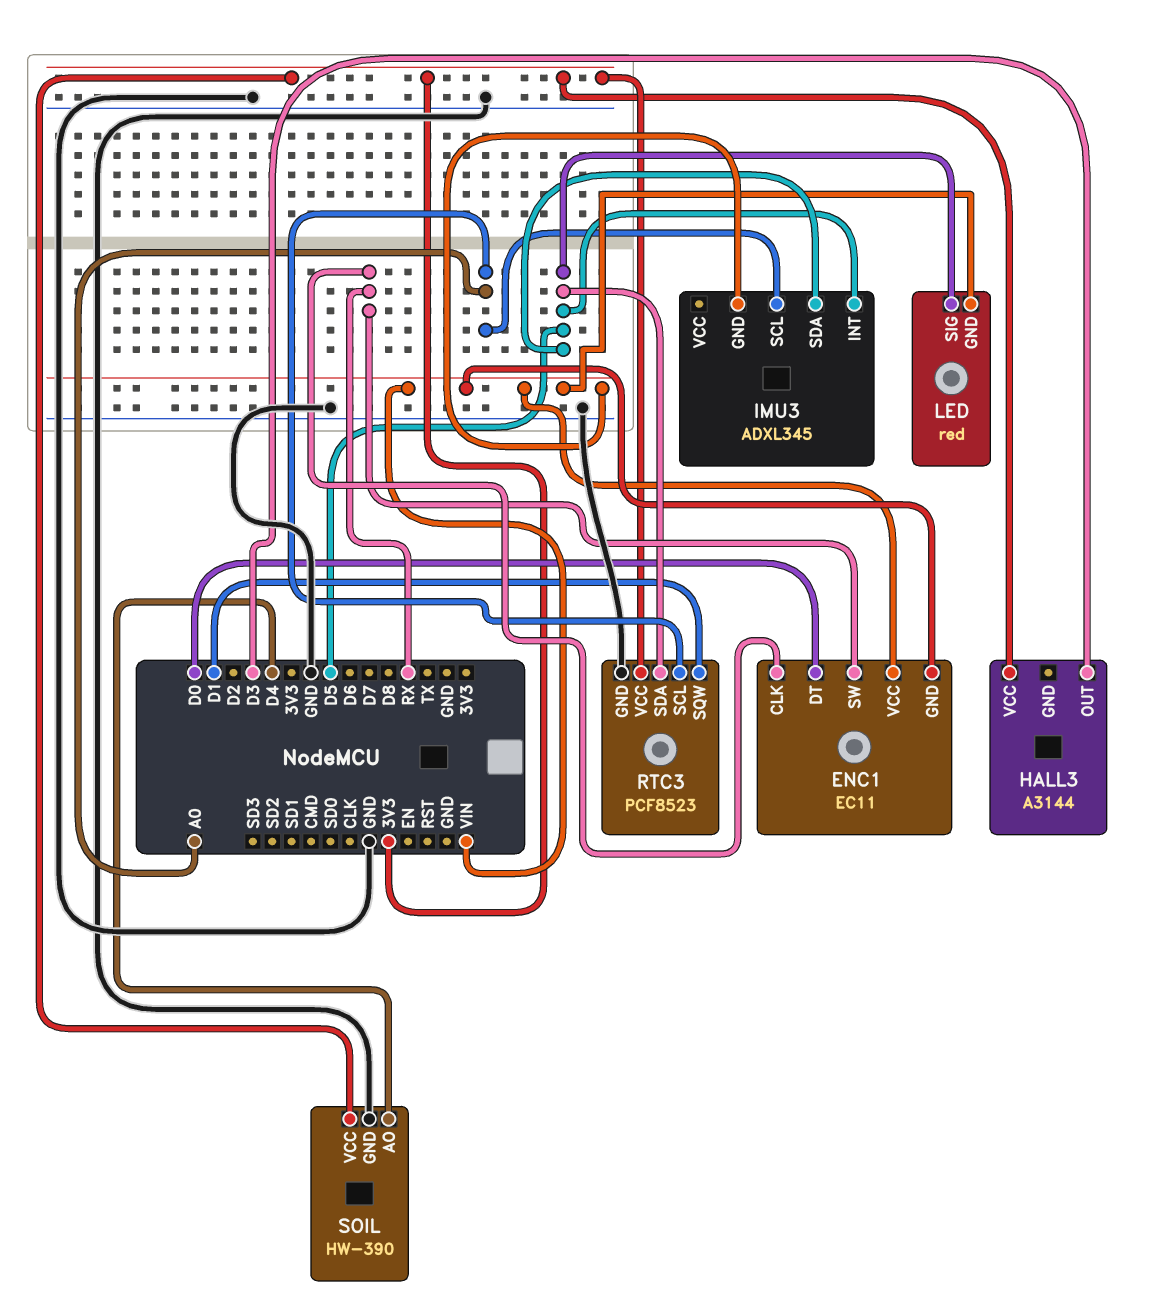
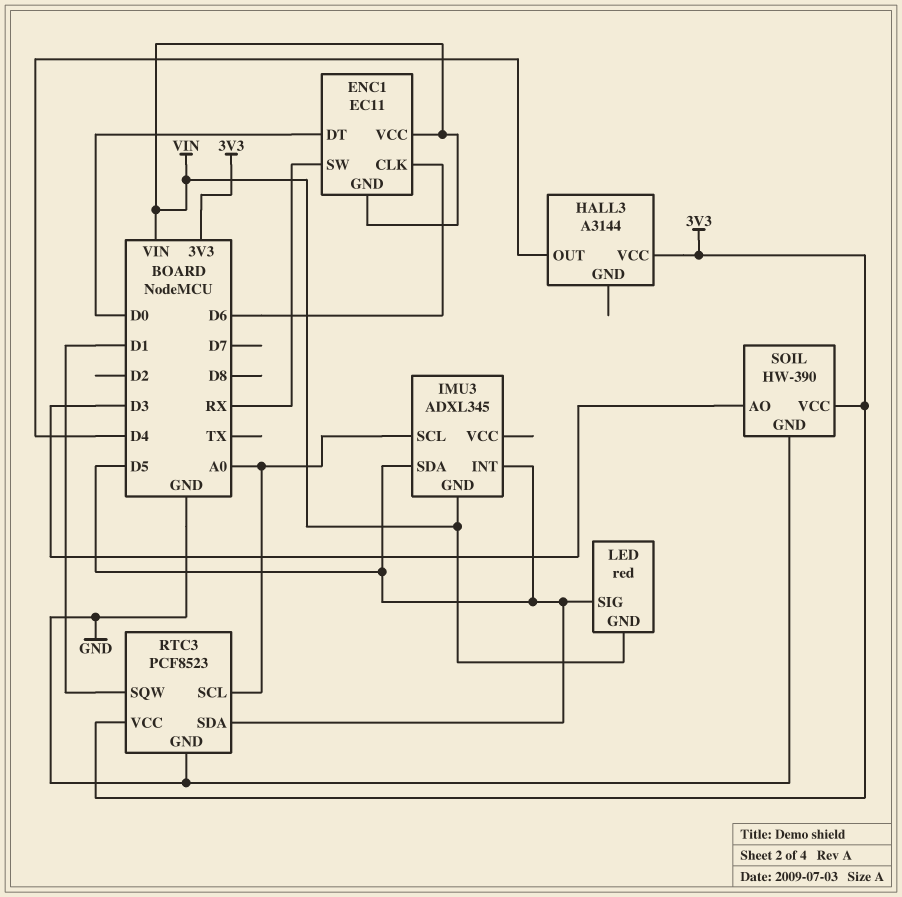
ENC1 pin CLK: RX -> D6
HALL3 pin OUT: D3 -> D4
SOIL pin AO: D4 -> D3

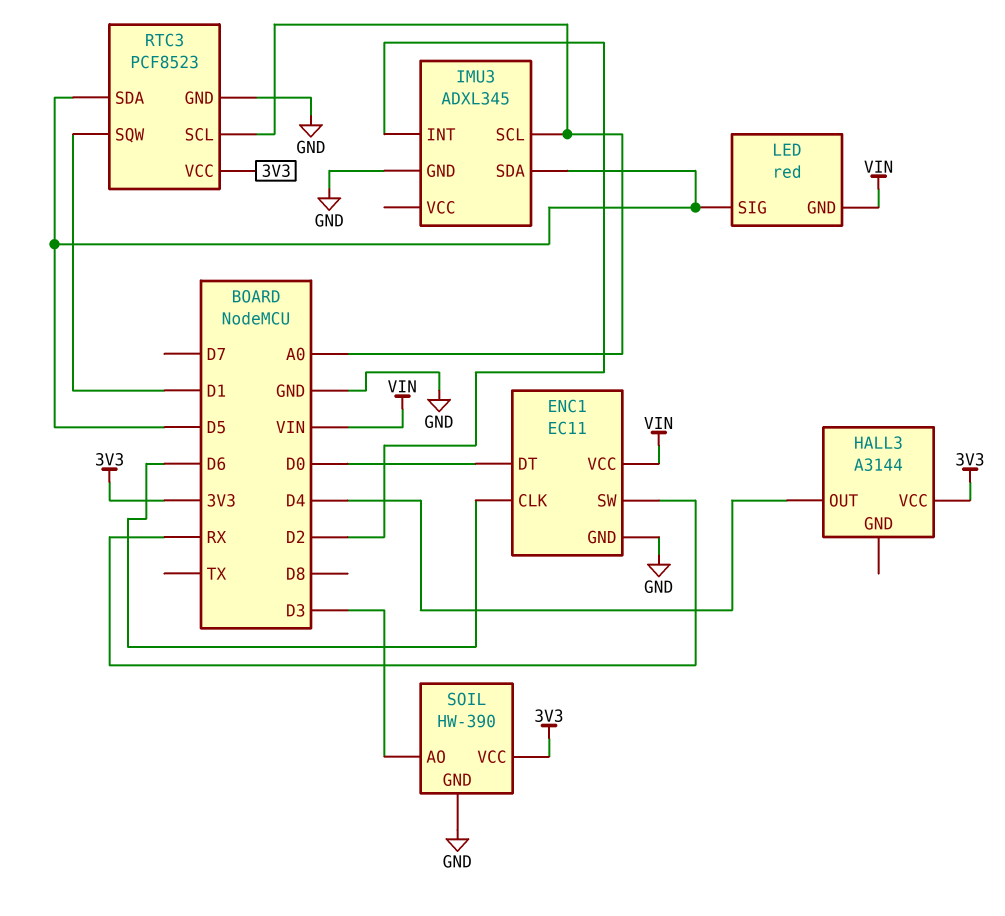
ENC1 pin GND: VIN -> GND
IMU3 pin GND: VIN -> GND
IMU3 pin INT: D5 -> D2

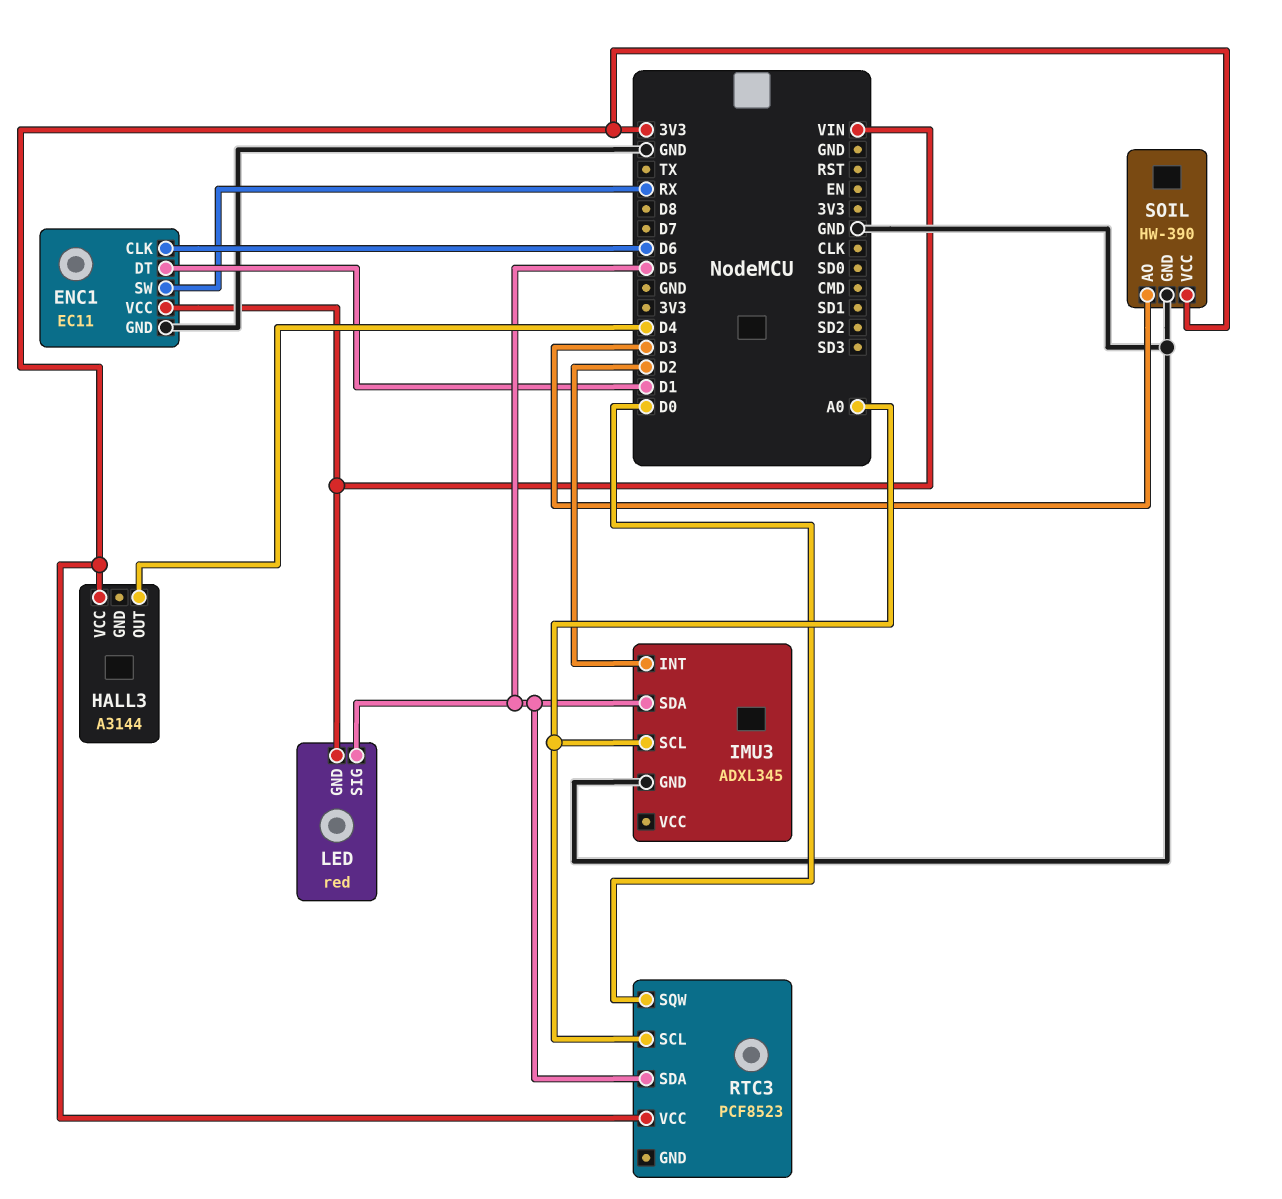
ENC1 pin DT: D0 -> D1
RTC3 pin GND: GND -> none
RTC3 pin SQW: D1 -> D0

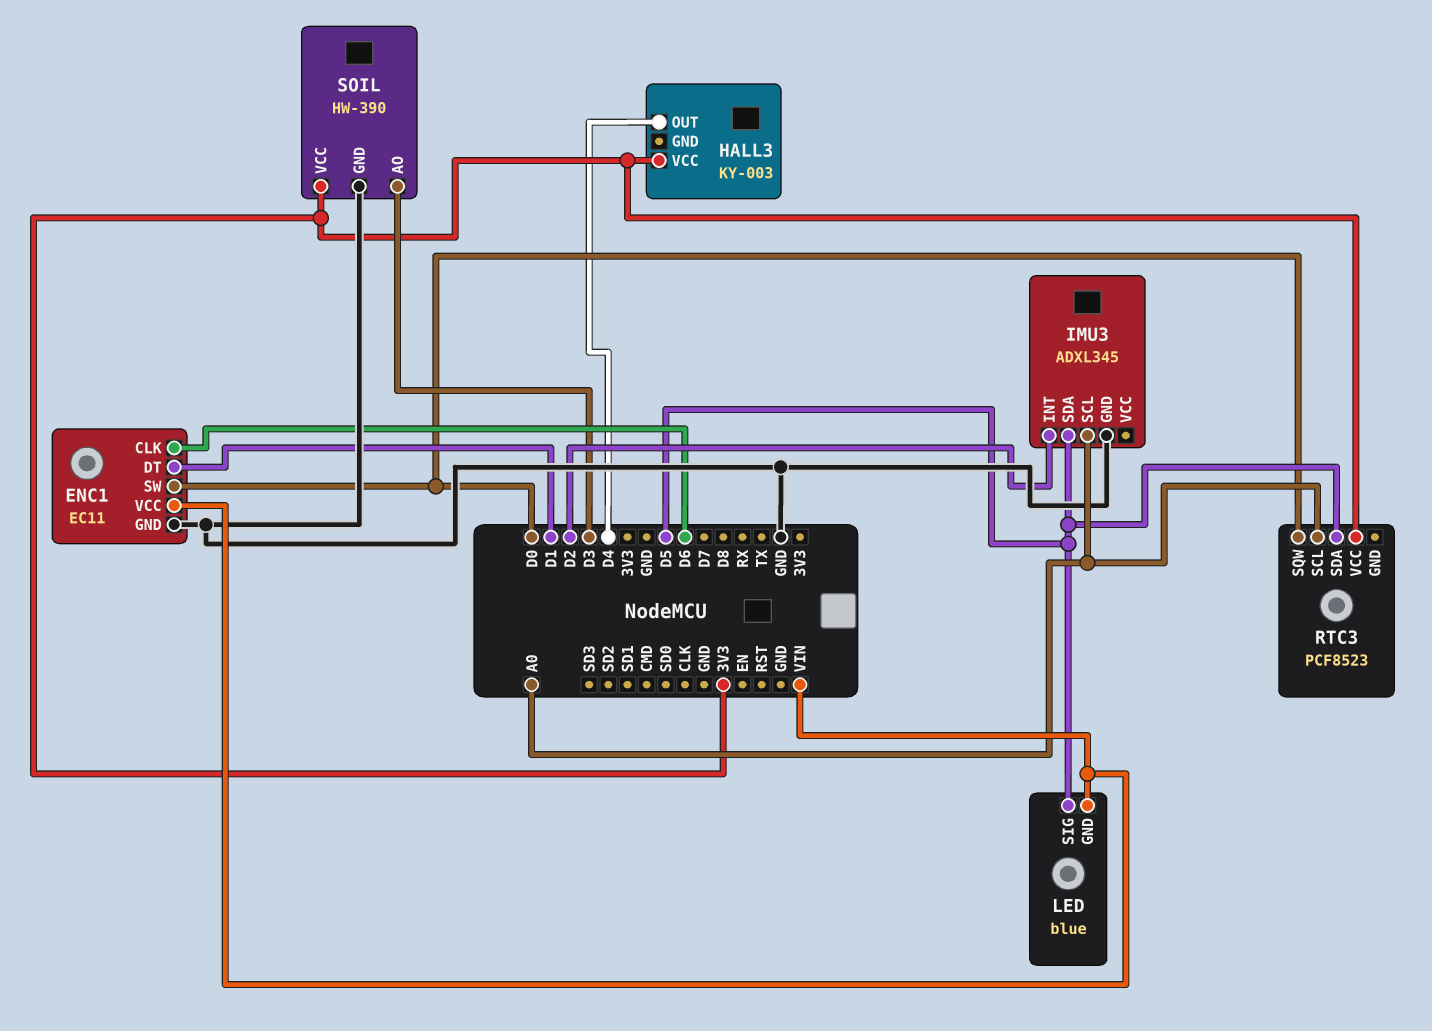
ENC1 pin SW: RX -> D0
HALL3: A3144 -> KY-003
LED: red -> blue

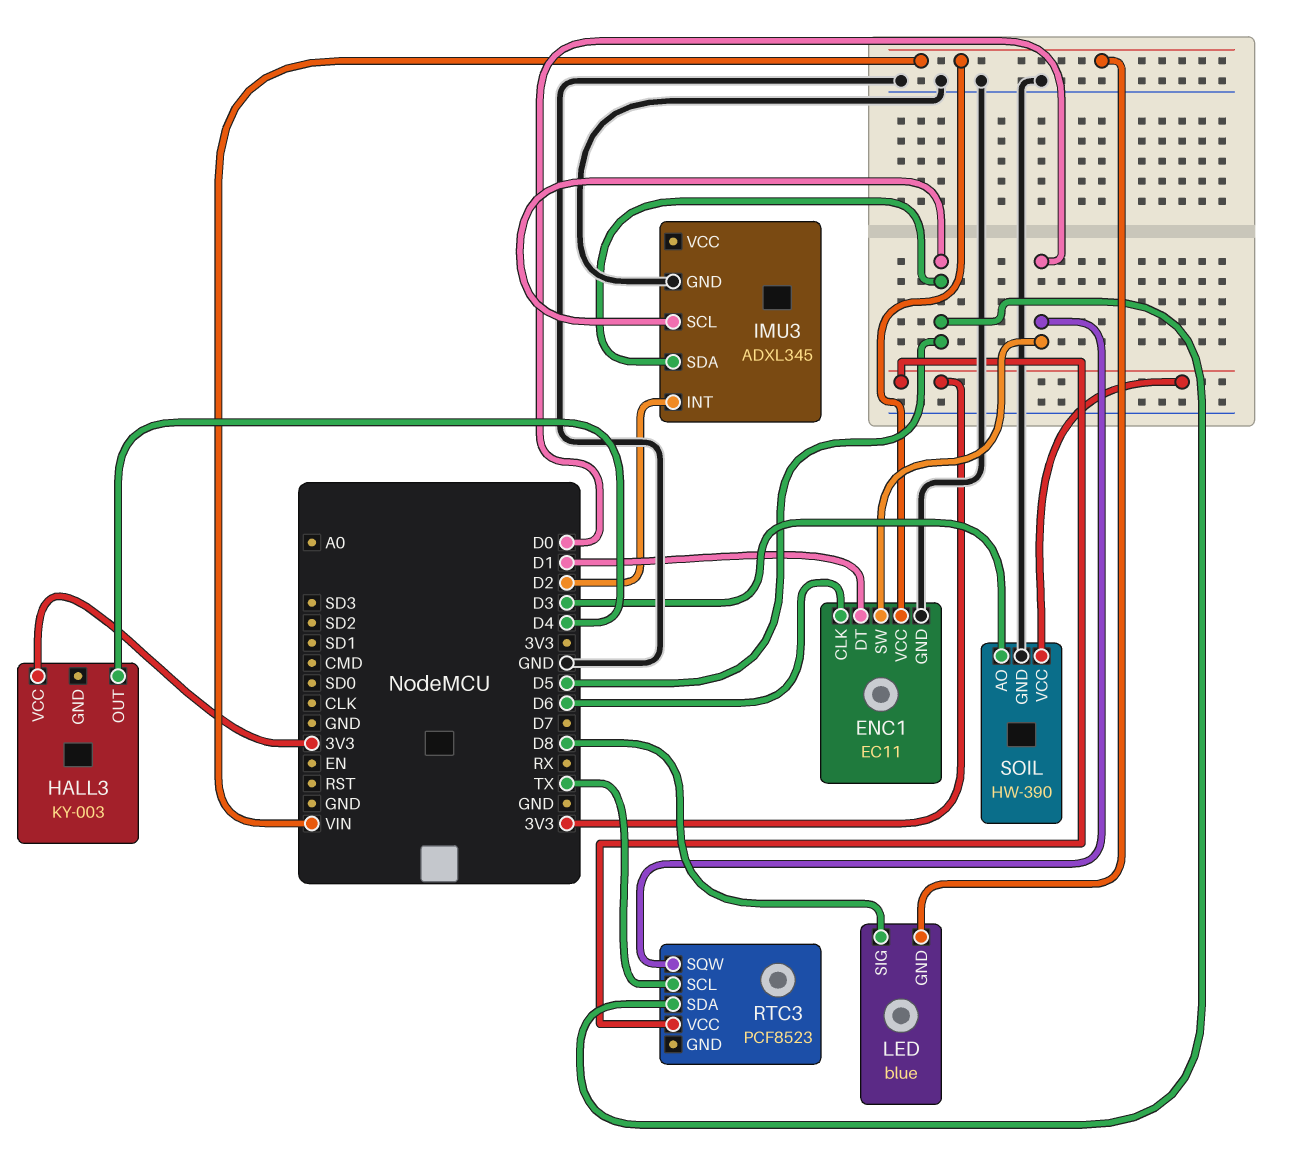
IMU3 pin SCL: A0 -> D5
LED pin SIG: D5 -> D8
RTC3 pin SCL: A0 -> TX

